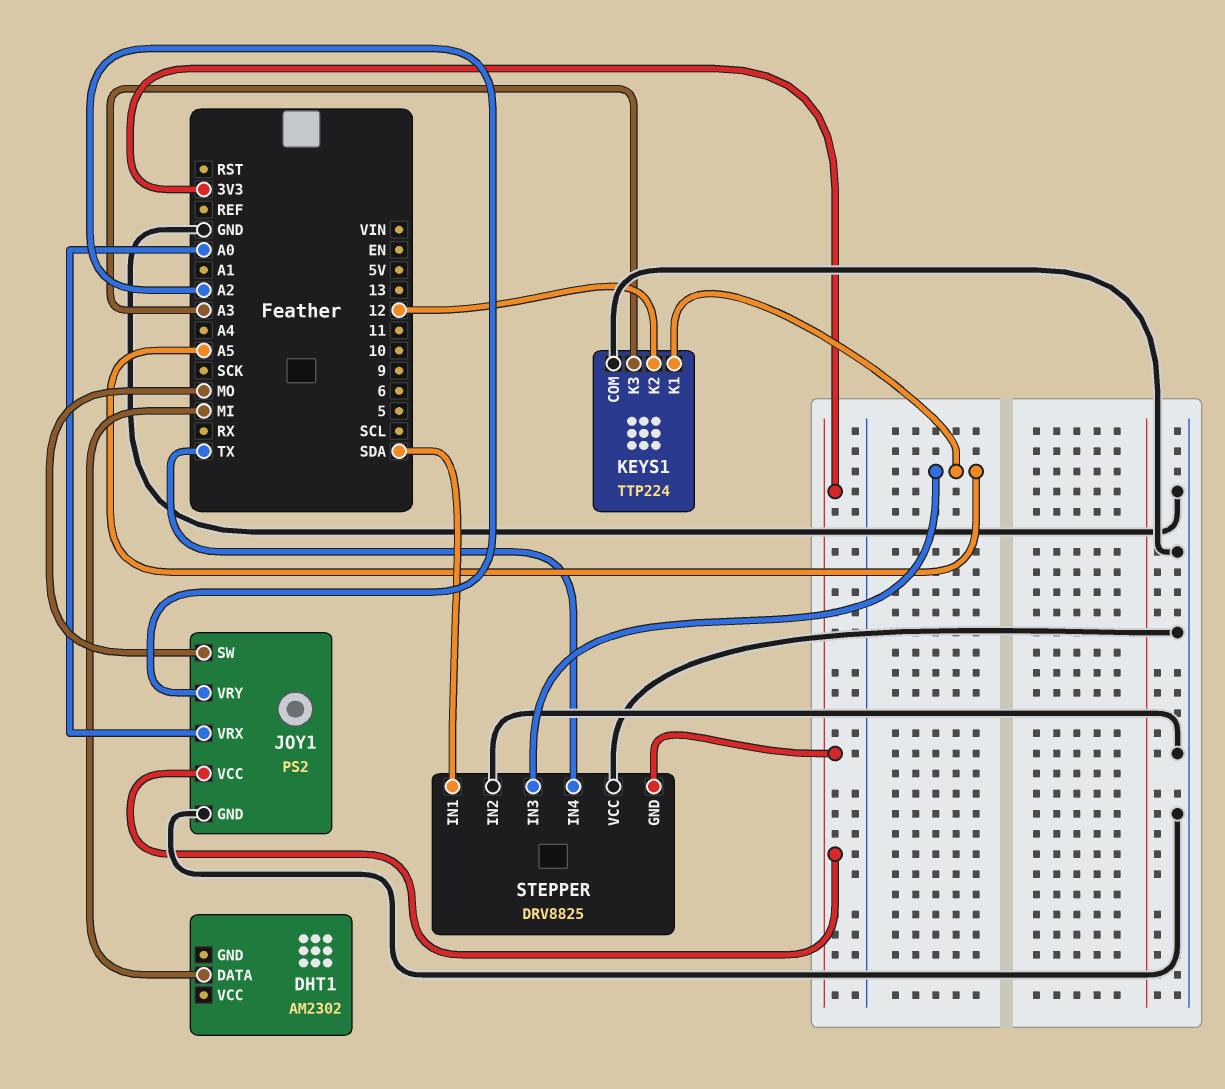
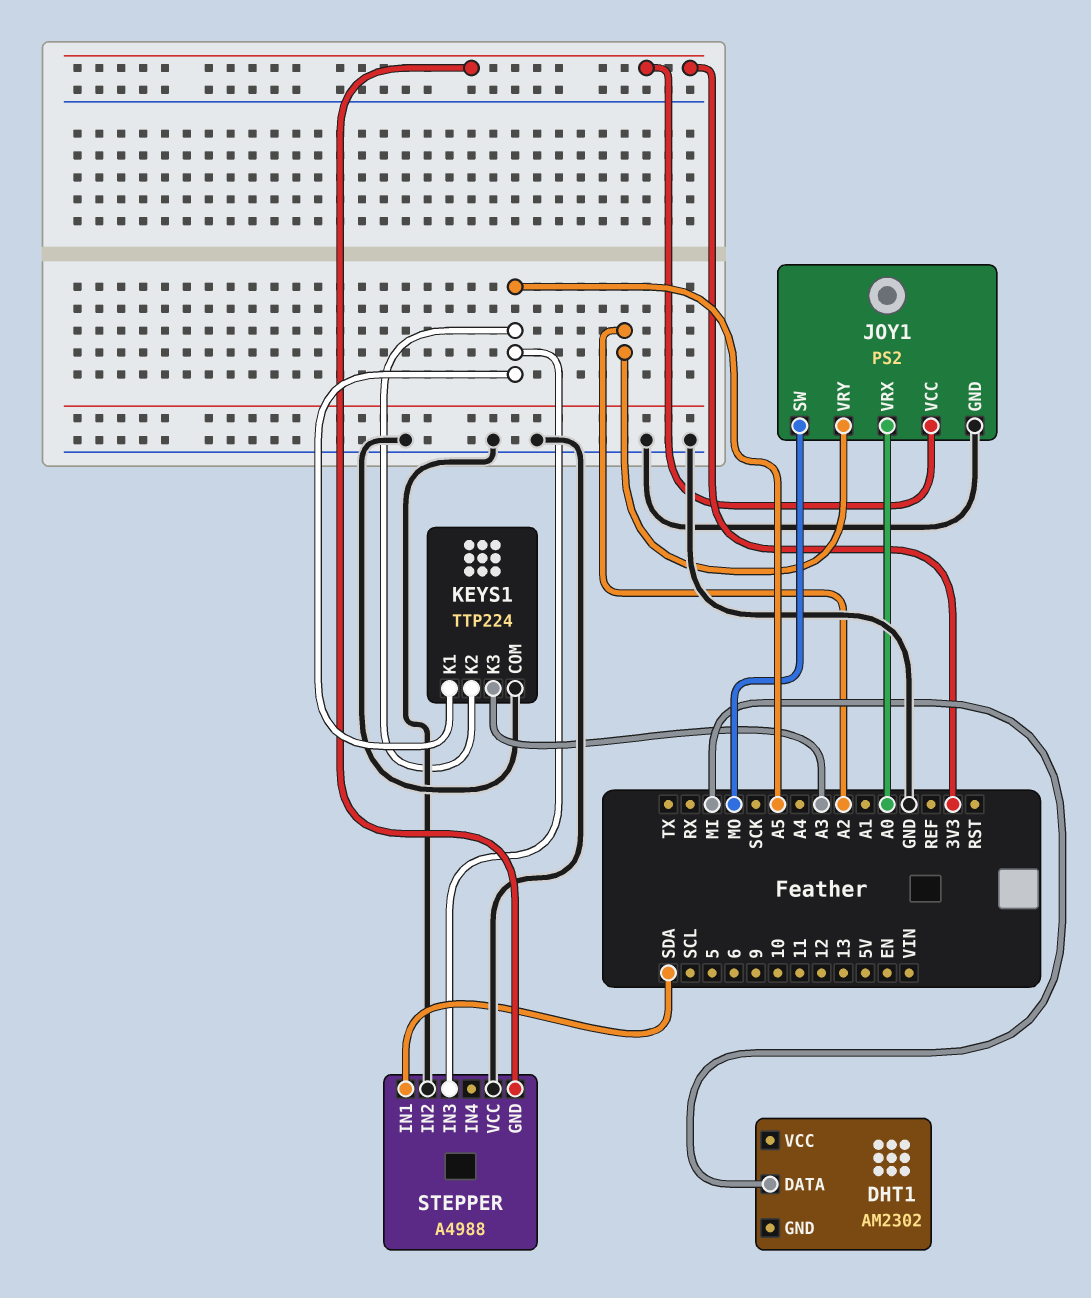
KEYS1 pin K2: 12 -> A5
STEPPER: DRV8825 -> A4988
STEPPER pin IN4: TX -> none

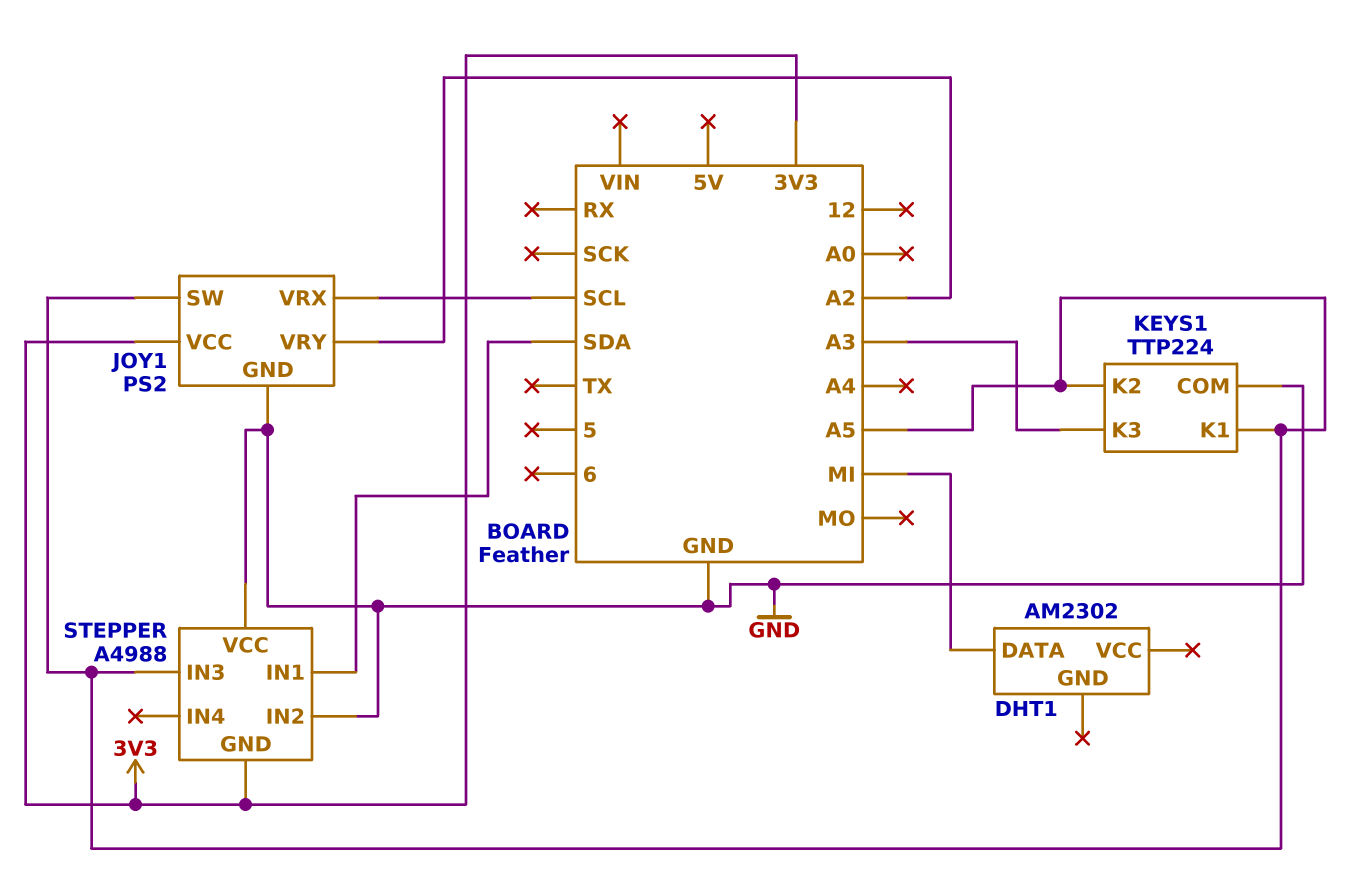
JOY1 pin SW: MO -> A5
JOY1 pin VRX: A0 -> SCL

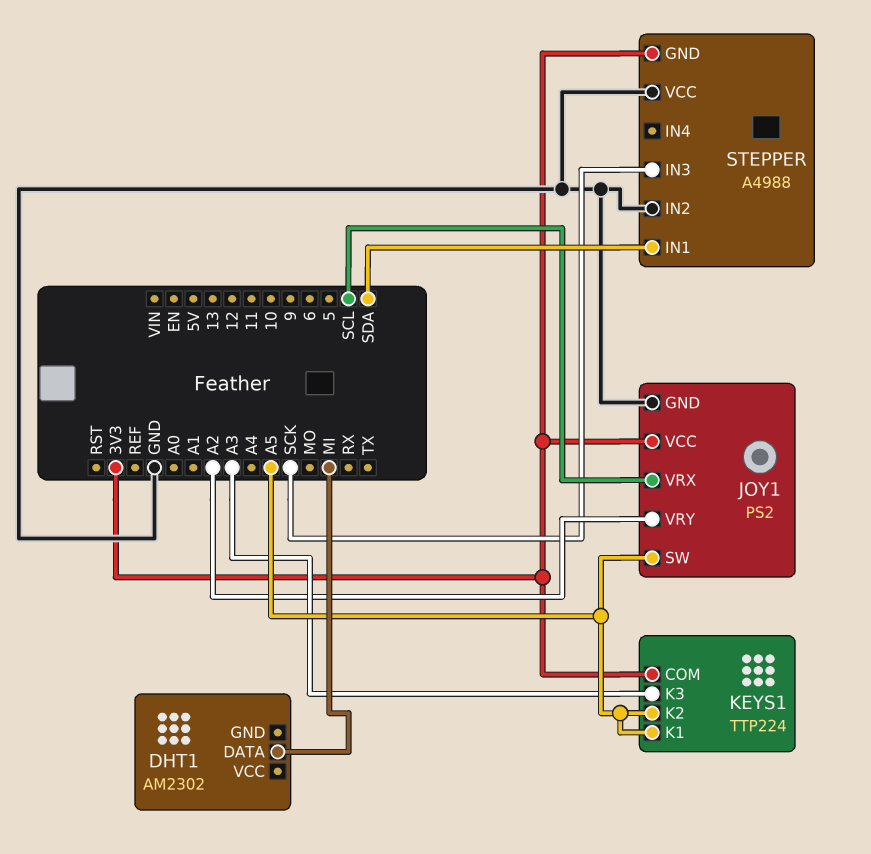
KEYS1 pin COM: GND -> 3V3
STEPPER pin IN3: A5 -> SCK

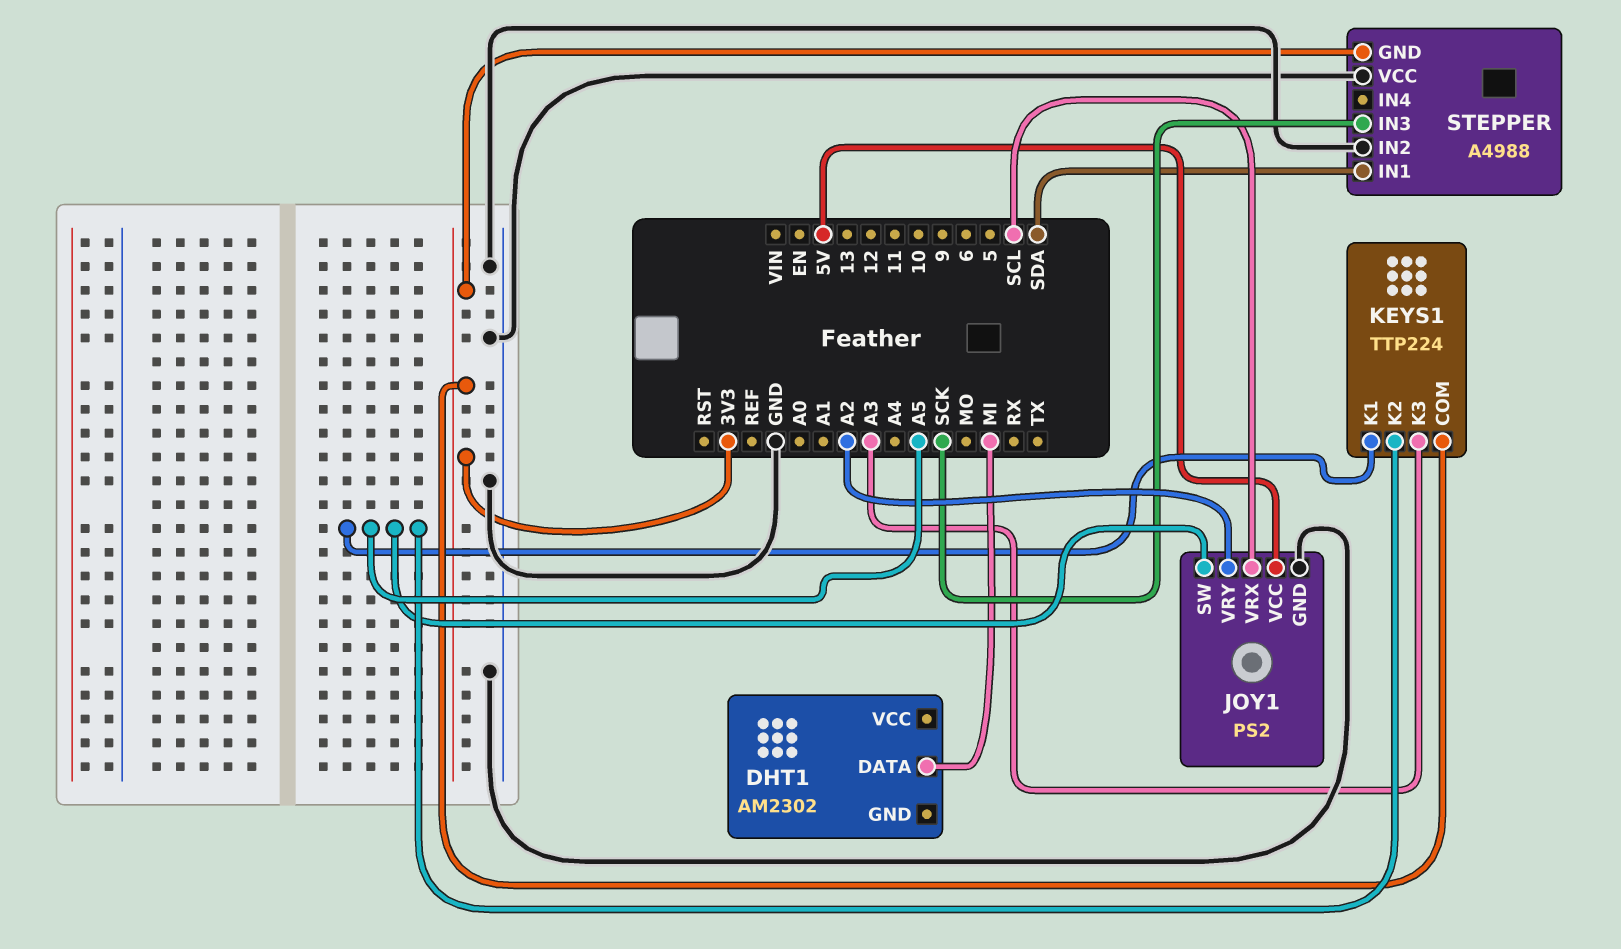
JOY1 pin VCC: 3V3 -> 5V

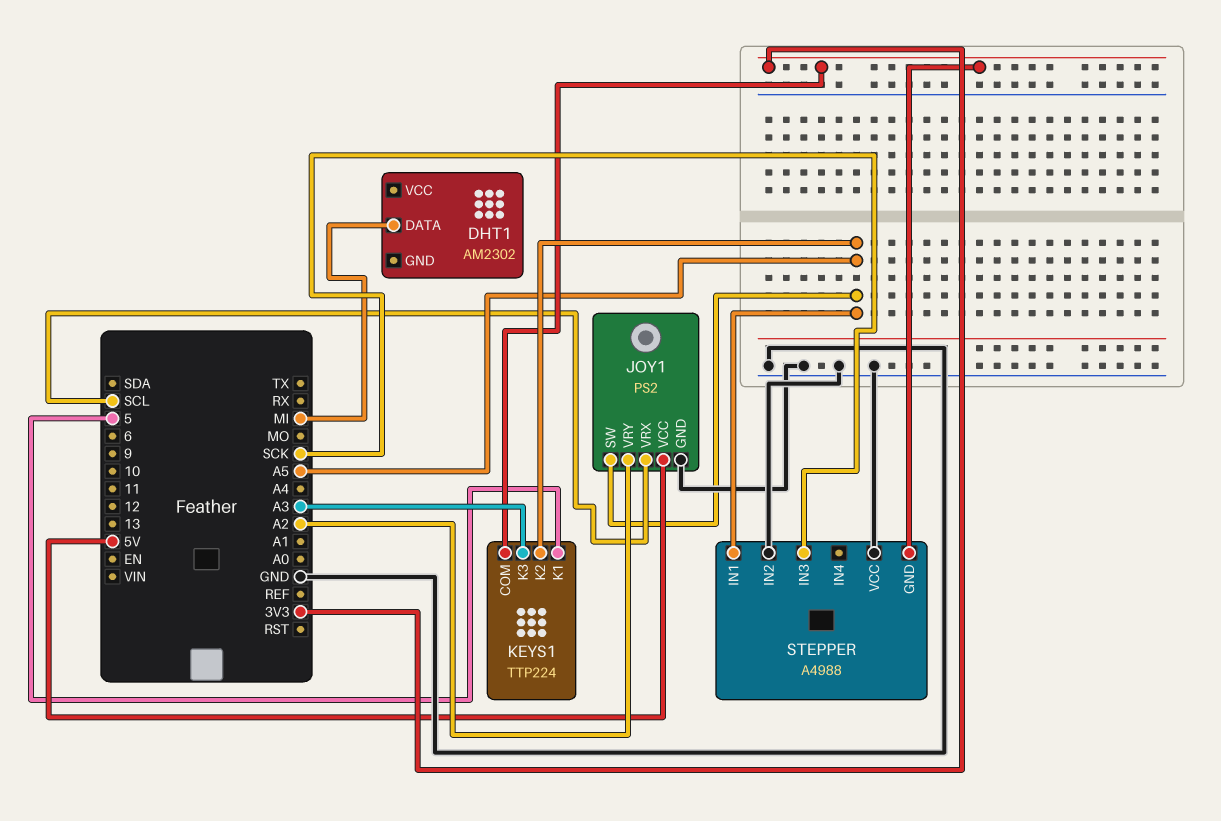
KEYS1 pin K1: A5 -> 5
STEPPER pin IN1: SDA -> A5

